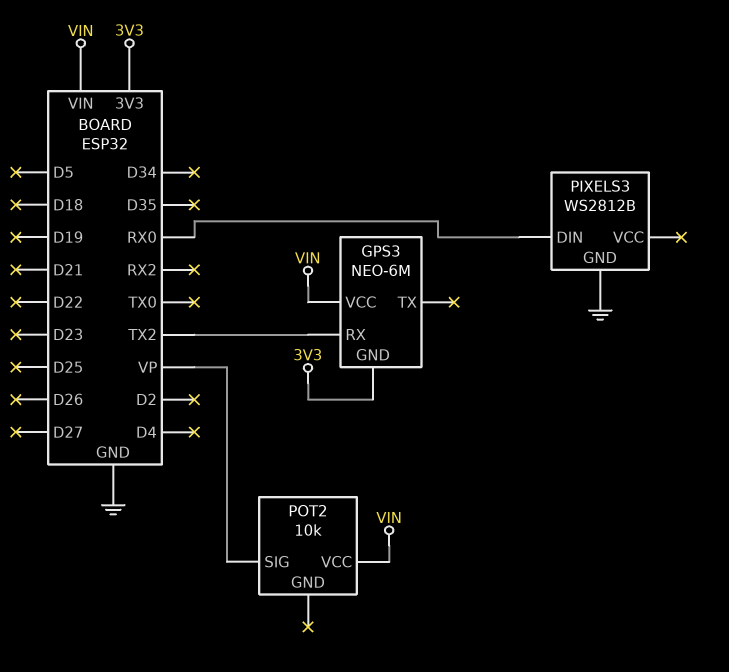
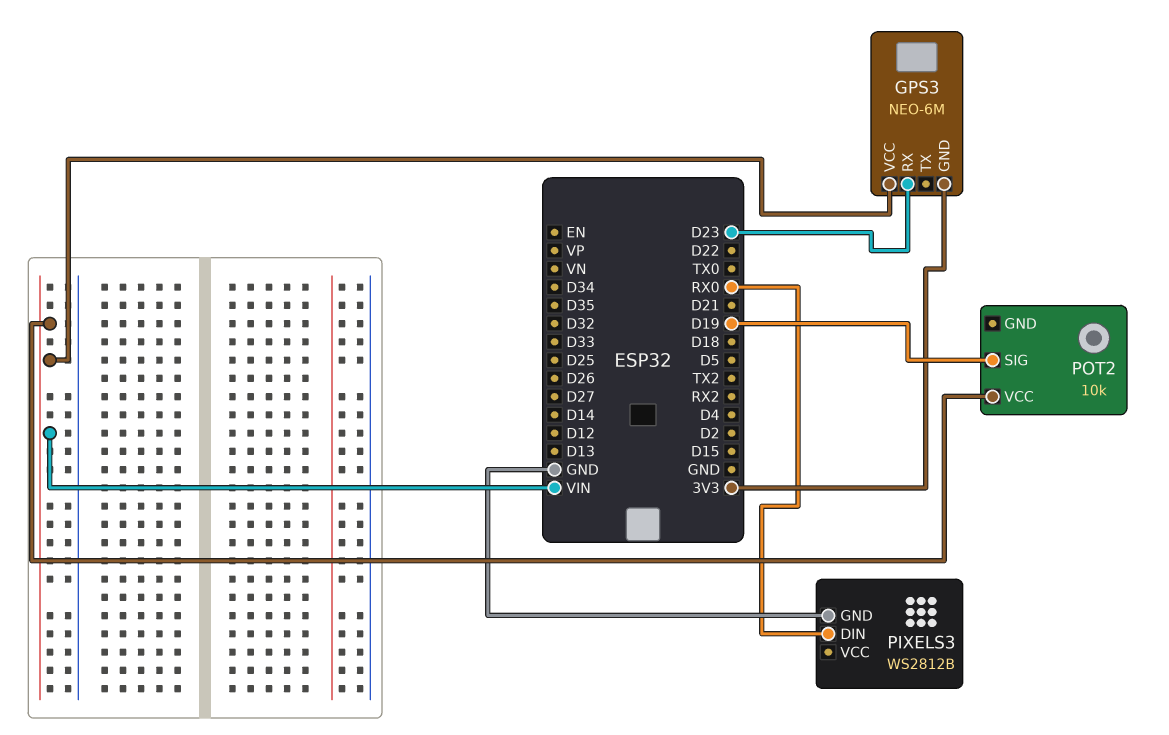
GPS3 pin RX: TX2 -> D23
POT2 pin SIG: VP -> D19

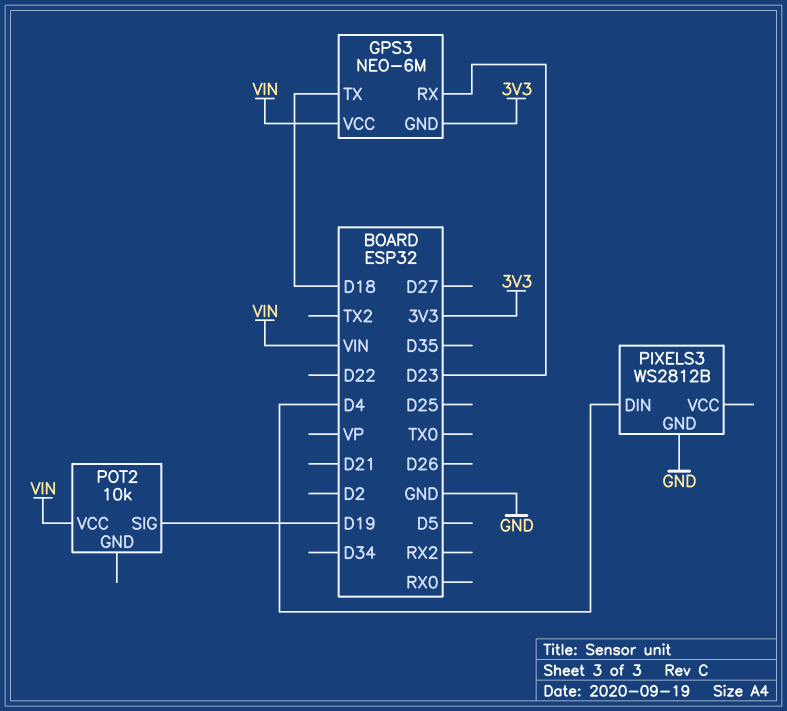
GPS3 pin TX: none -> D18
PIXELS3 pin DIN: RX0 -> D4

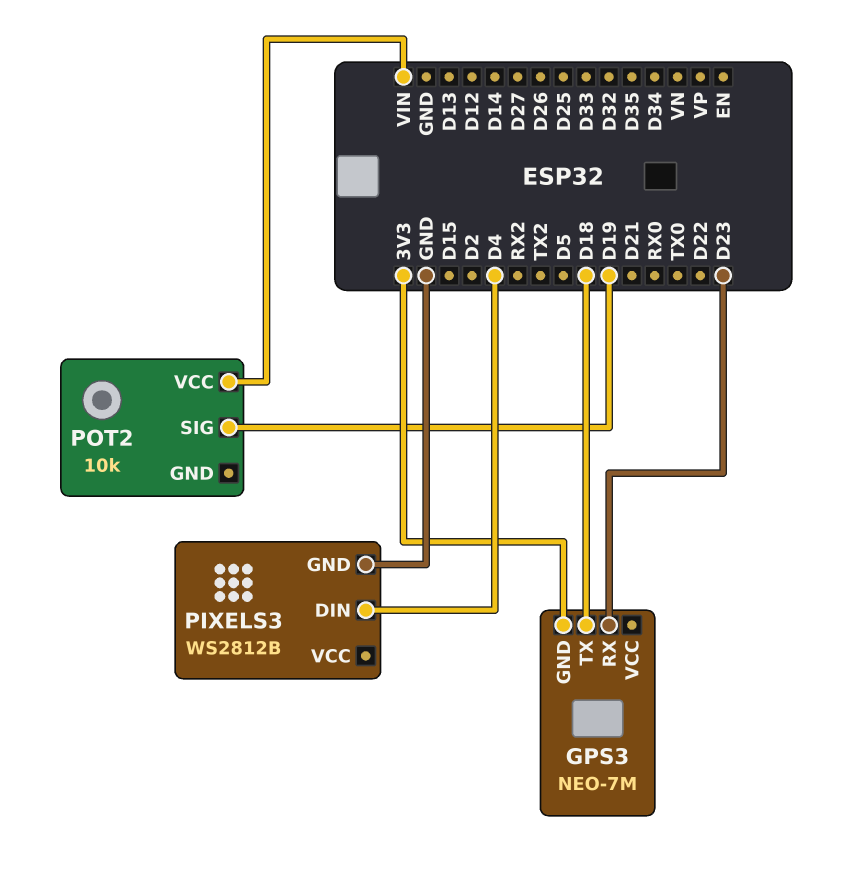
GPS3: NEO-6M -> NEO-7M
GPS3 pin VCC: VIN -> none

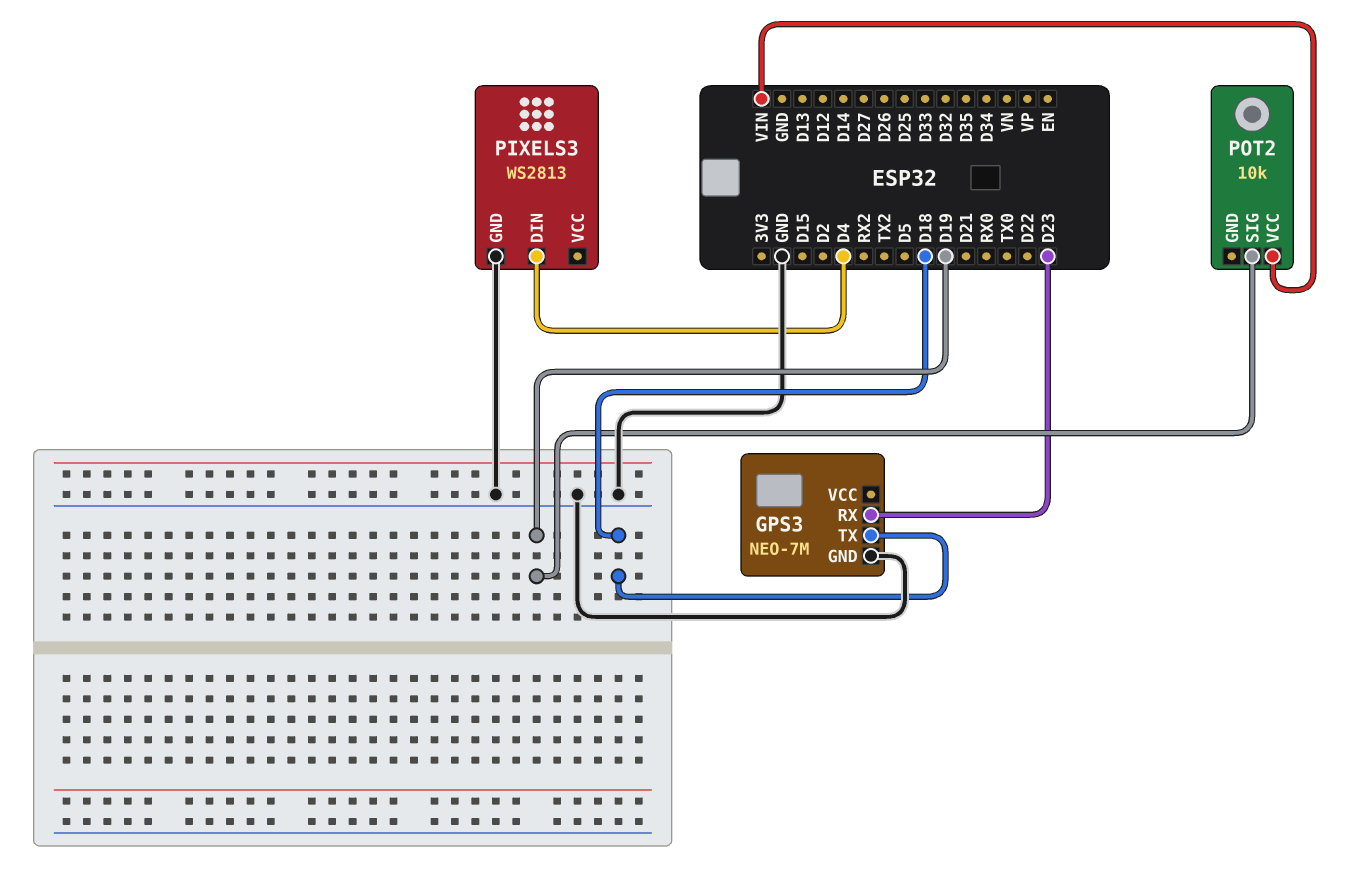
GPS3 pin GND: 3V3 -> GND
PIXELS3: WS2812B -> WS2813

